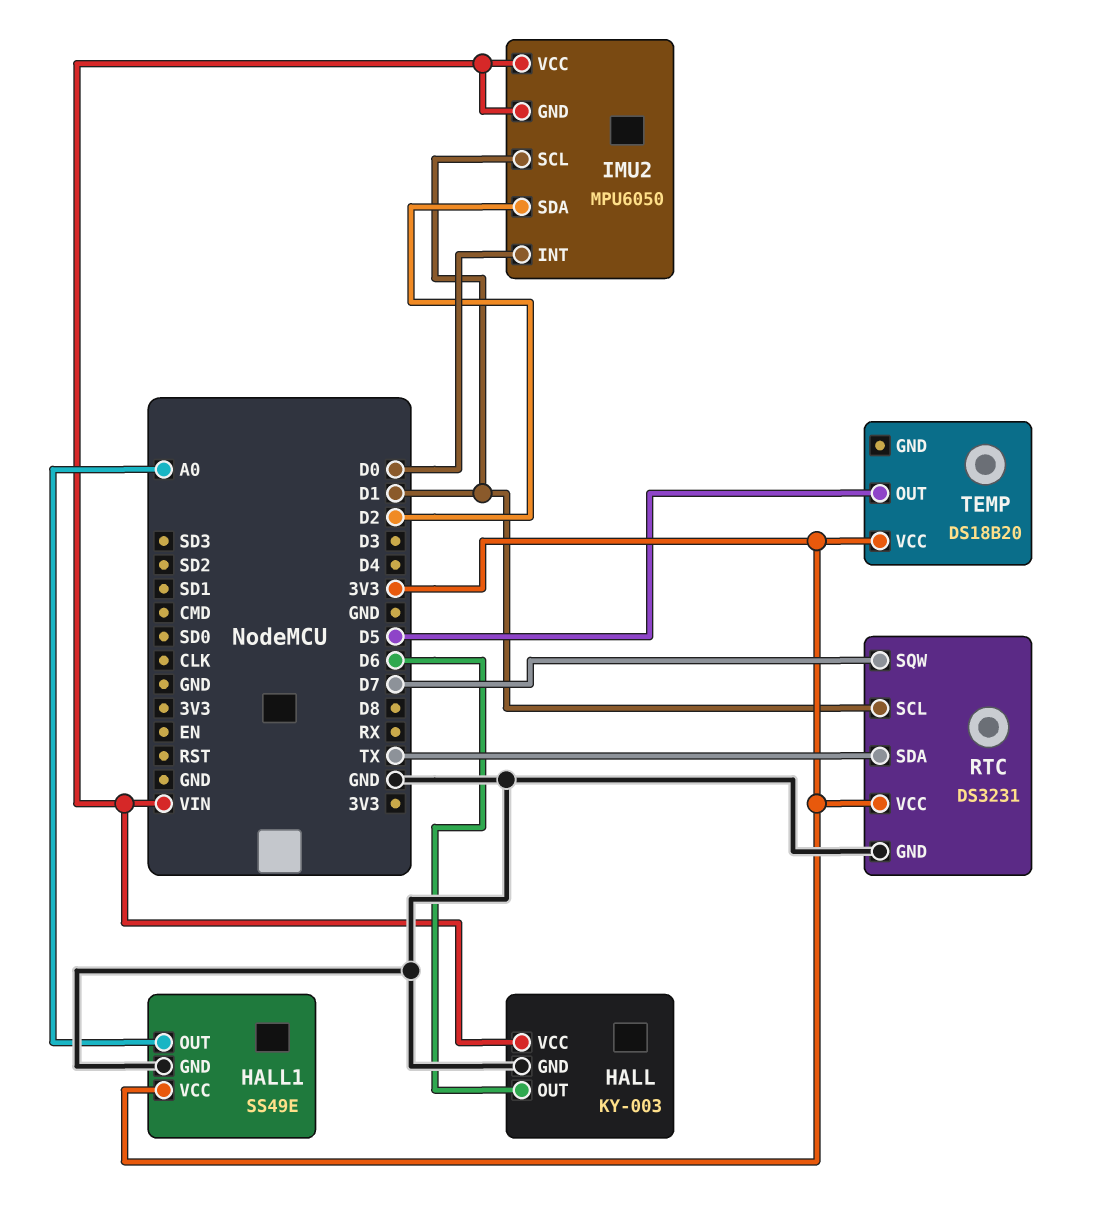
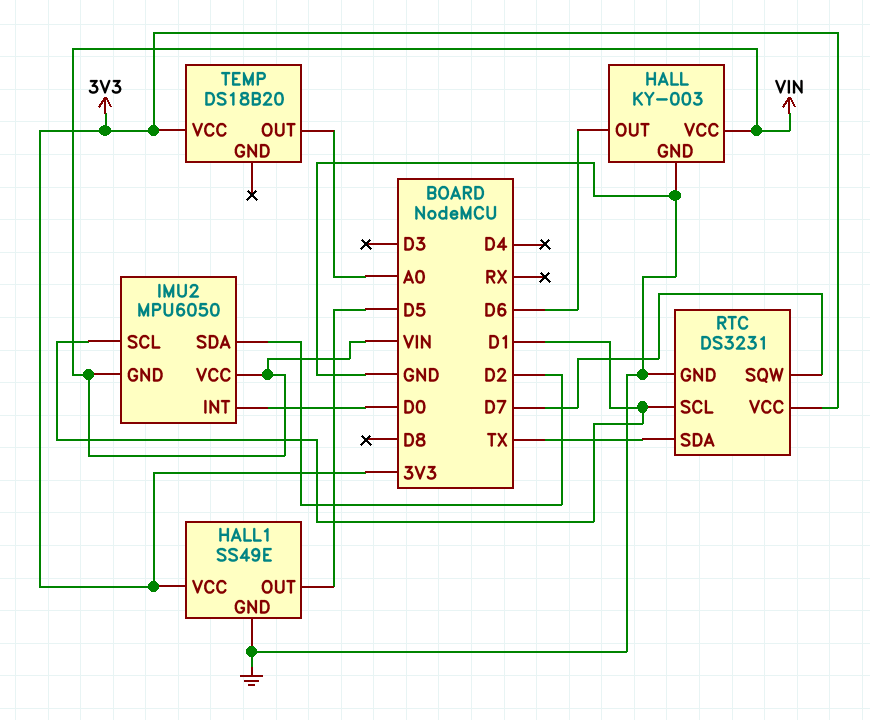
HALL1 pin OUT: A0 -> D5
TEMP pin OUT: D5 -> A0

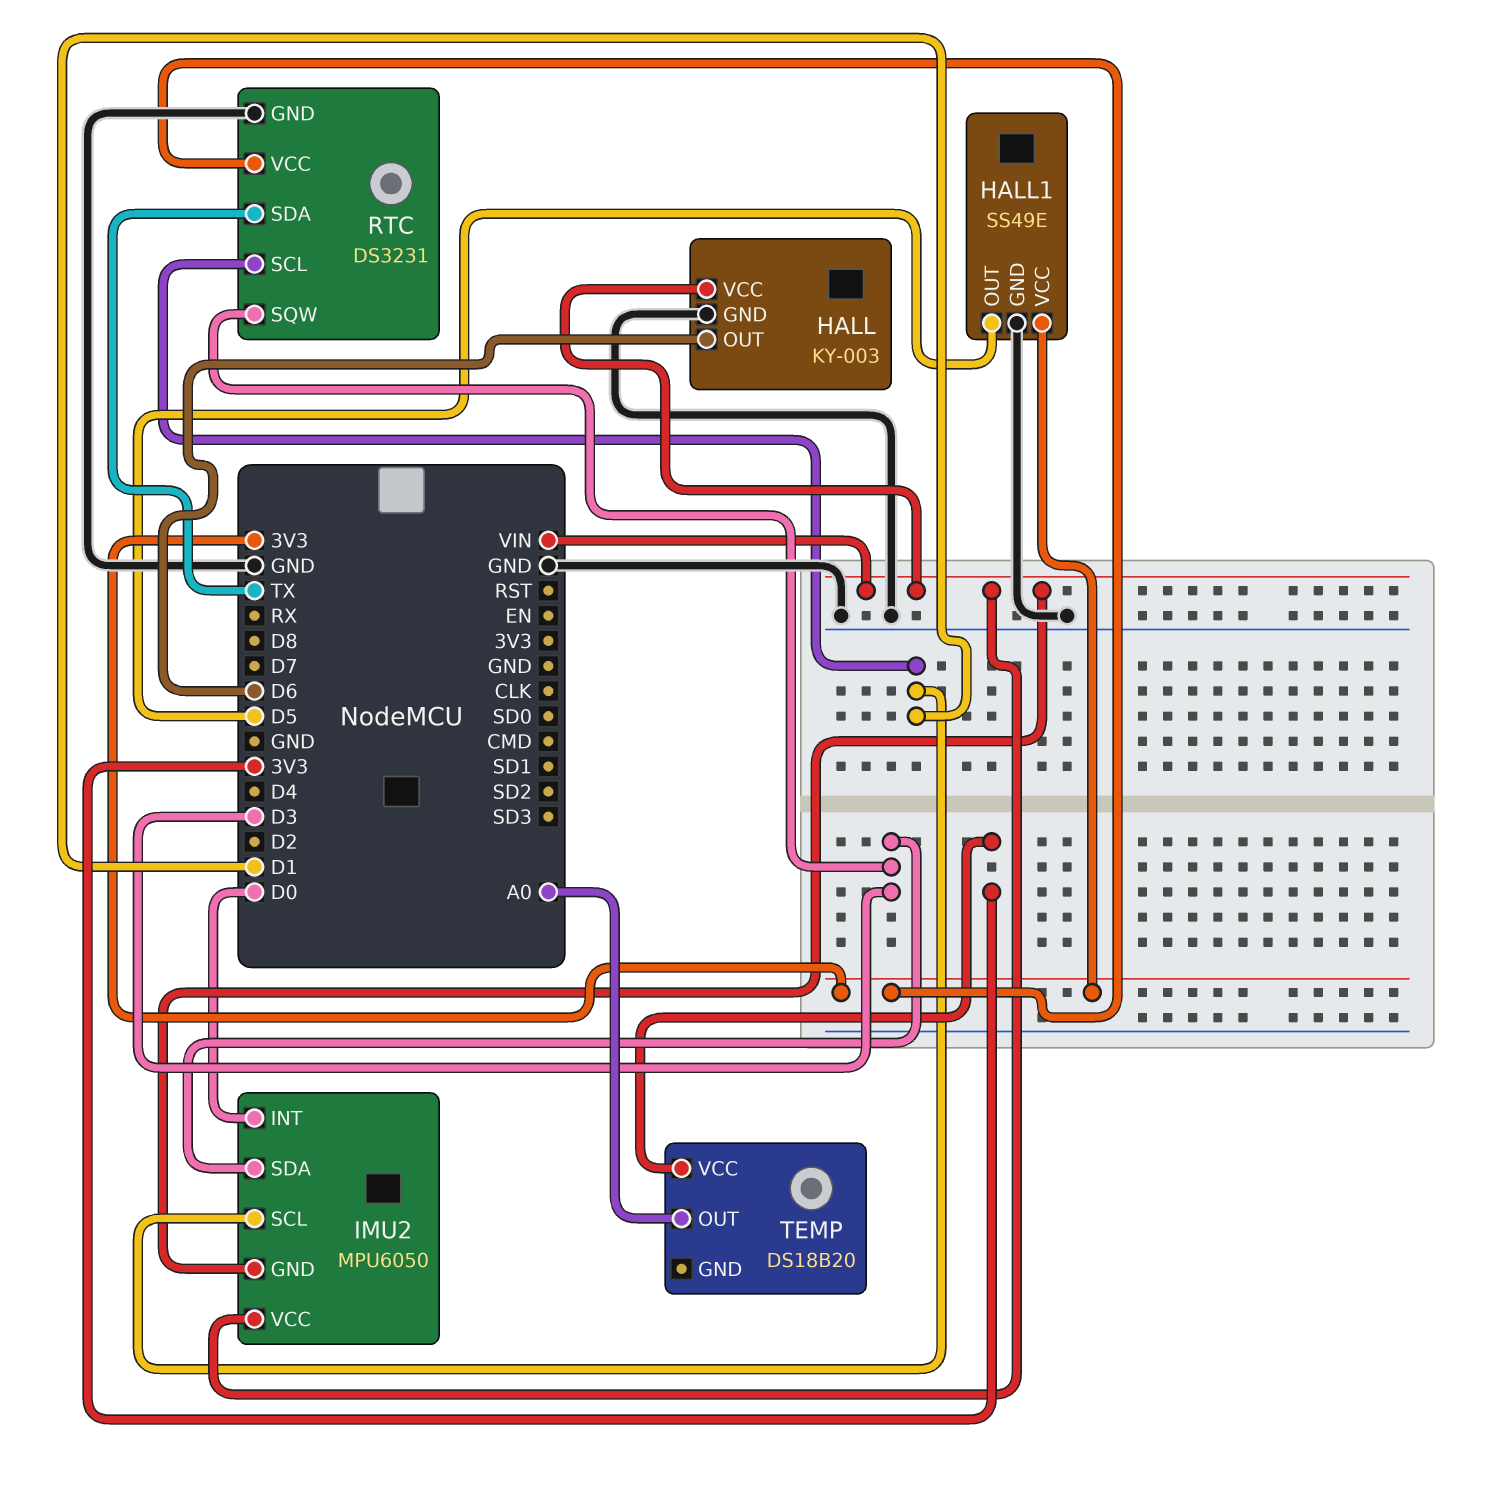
IMU2 pin SDA: D2 -> D3
RTC pin SQW: D7 -> D3

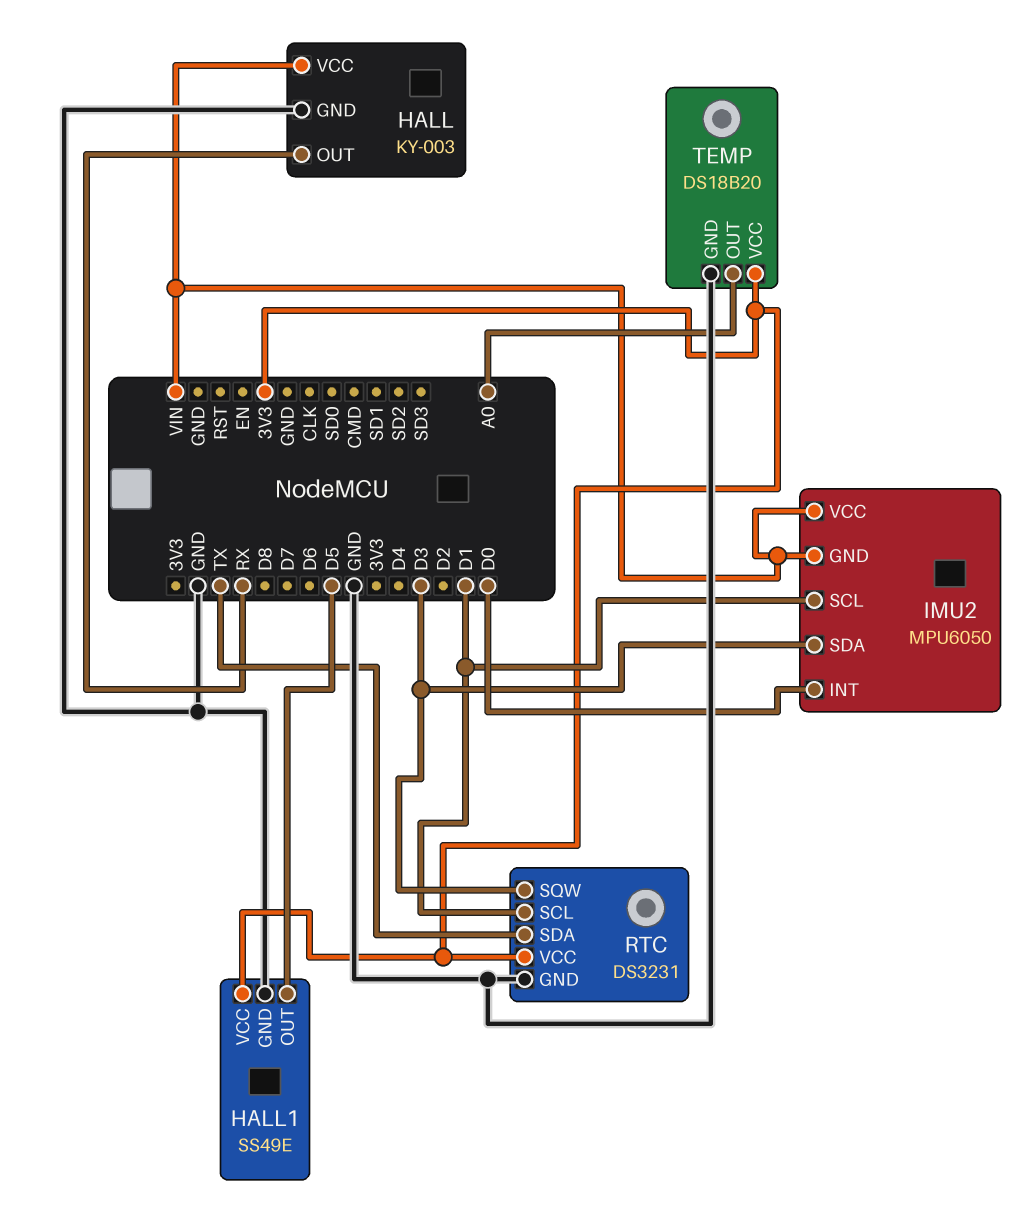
HALL pin OUT: D6 -> RX
TEMP pin GND: none -> GND

